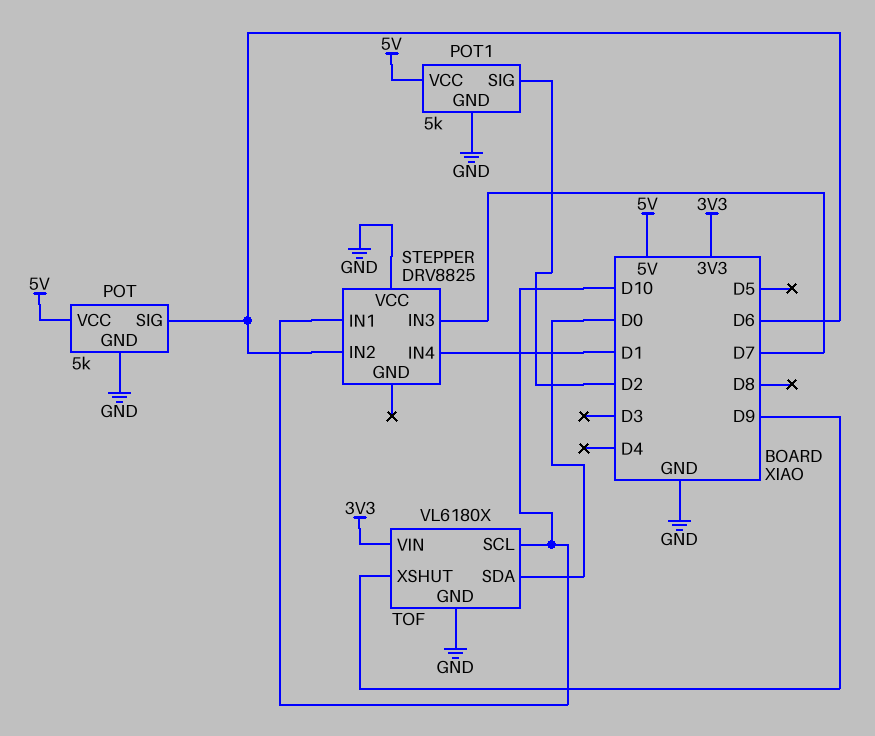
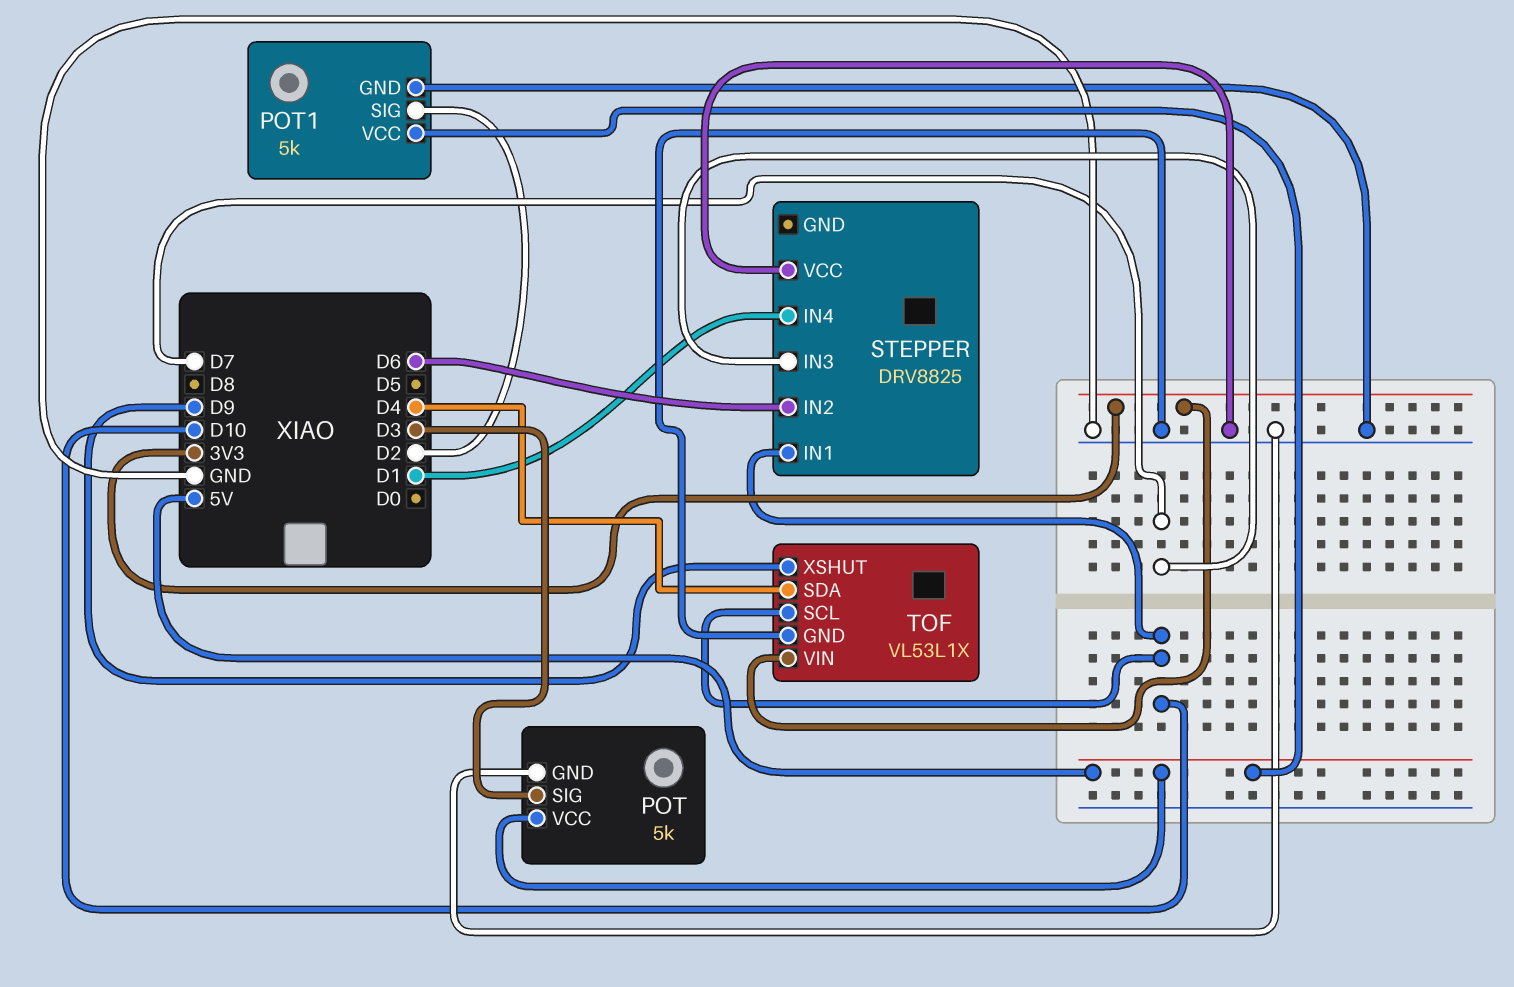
POT pin SIG: D6 -> D3
TOF: VL6180X -> VL53L1X
TOF pin SDA: D0 -> D4

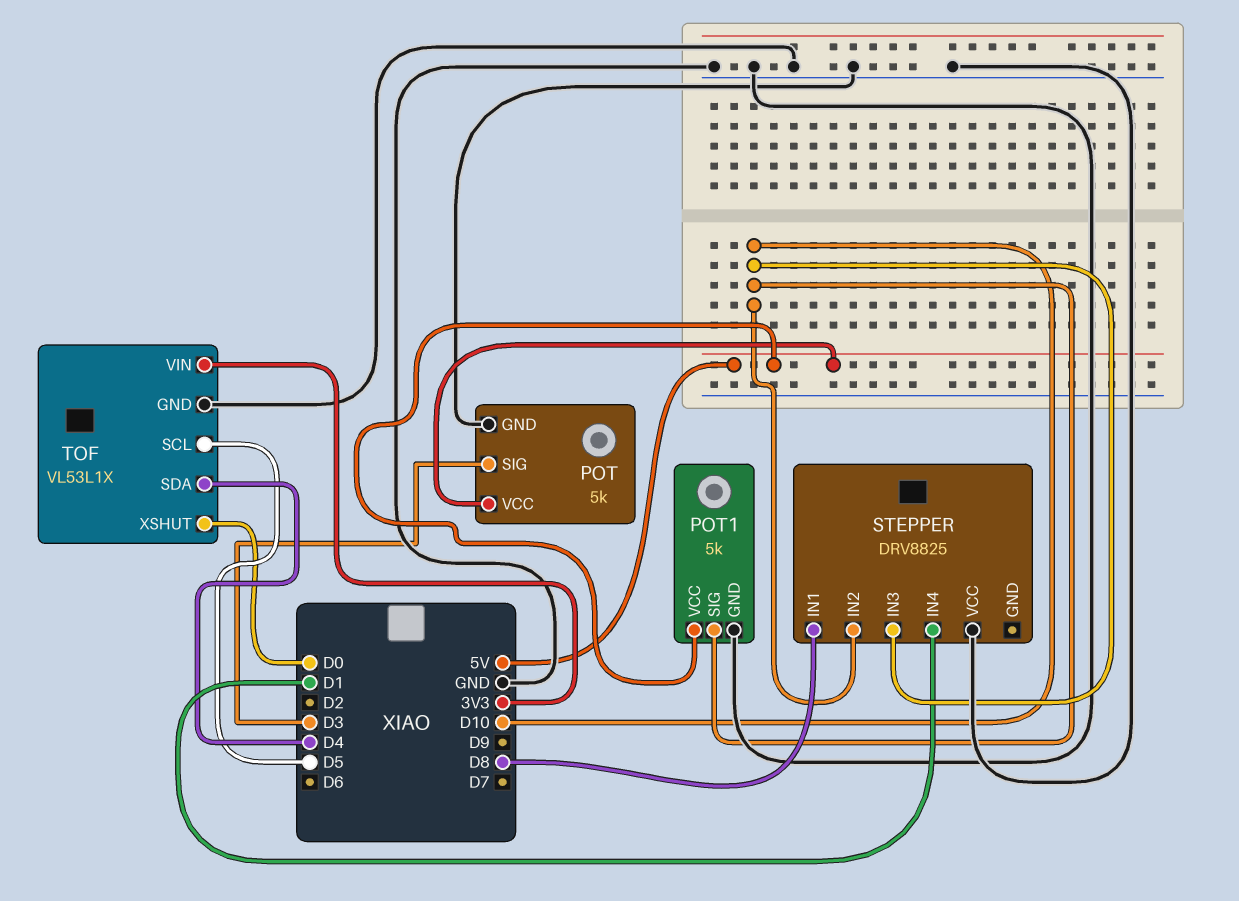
POT1 pin SIG: D2 -> D10
STEPPER pin IN1: D10 -> D8
STEPPER pin IN2: D6 -> D10
STEPPER pin IN3: D7 -> D10
TOF pin SCL: D10 -> D5
TOF pin XSHUT: D9 -> D0

